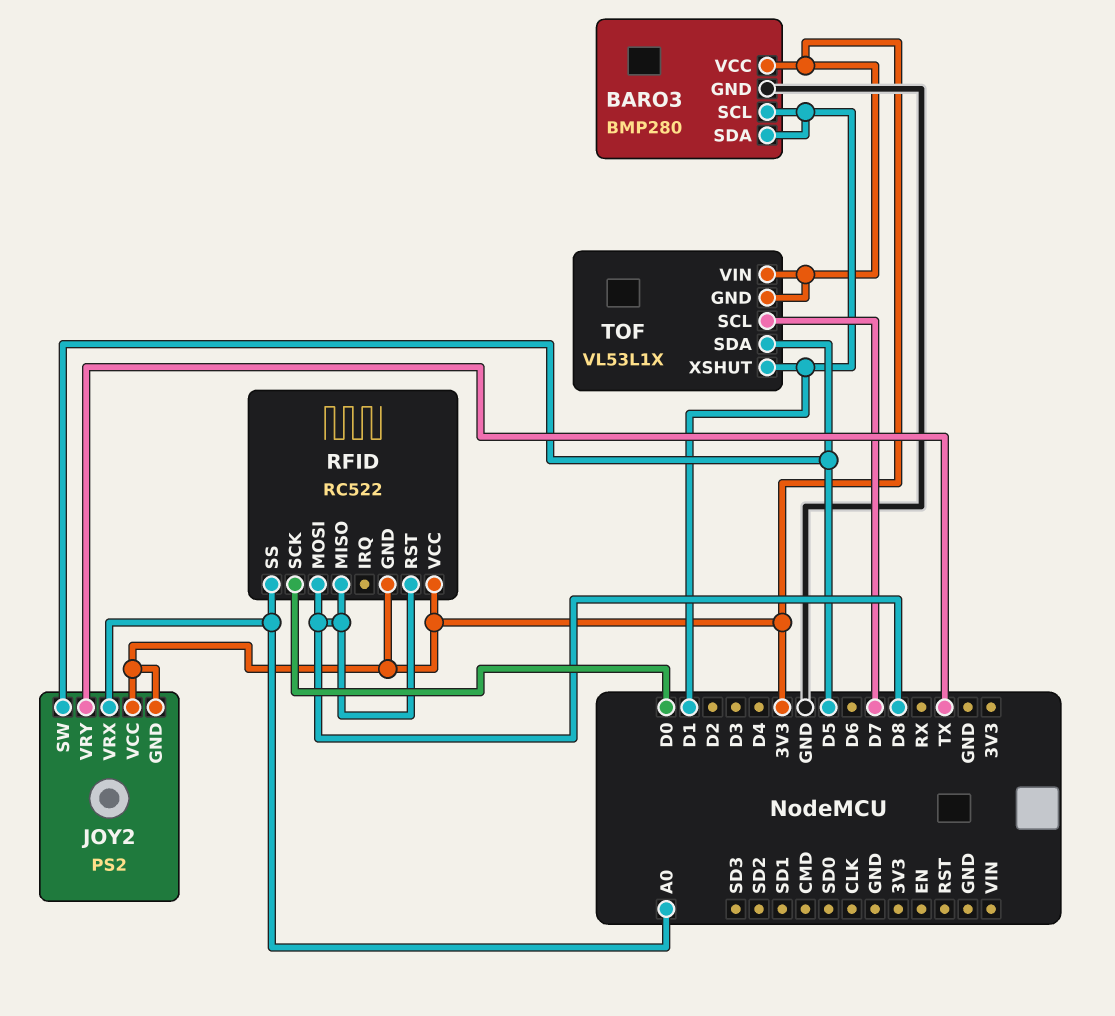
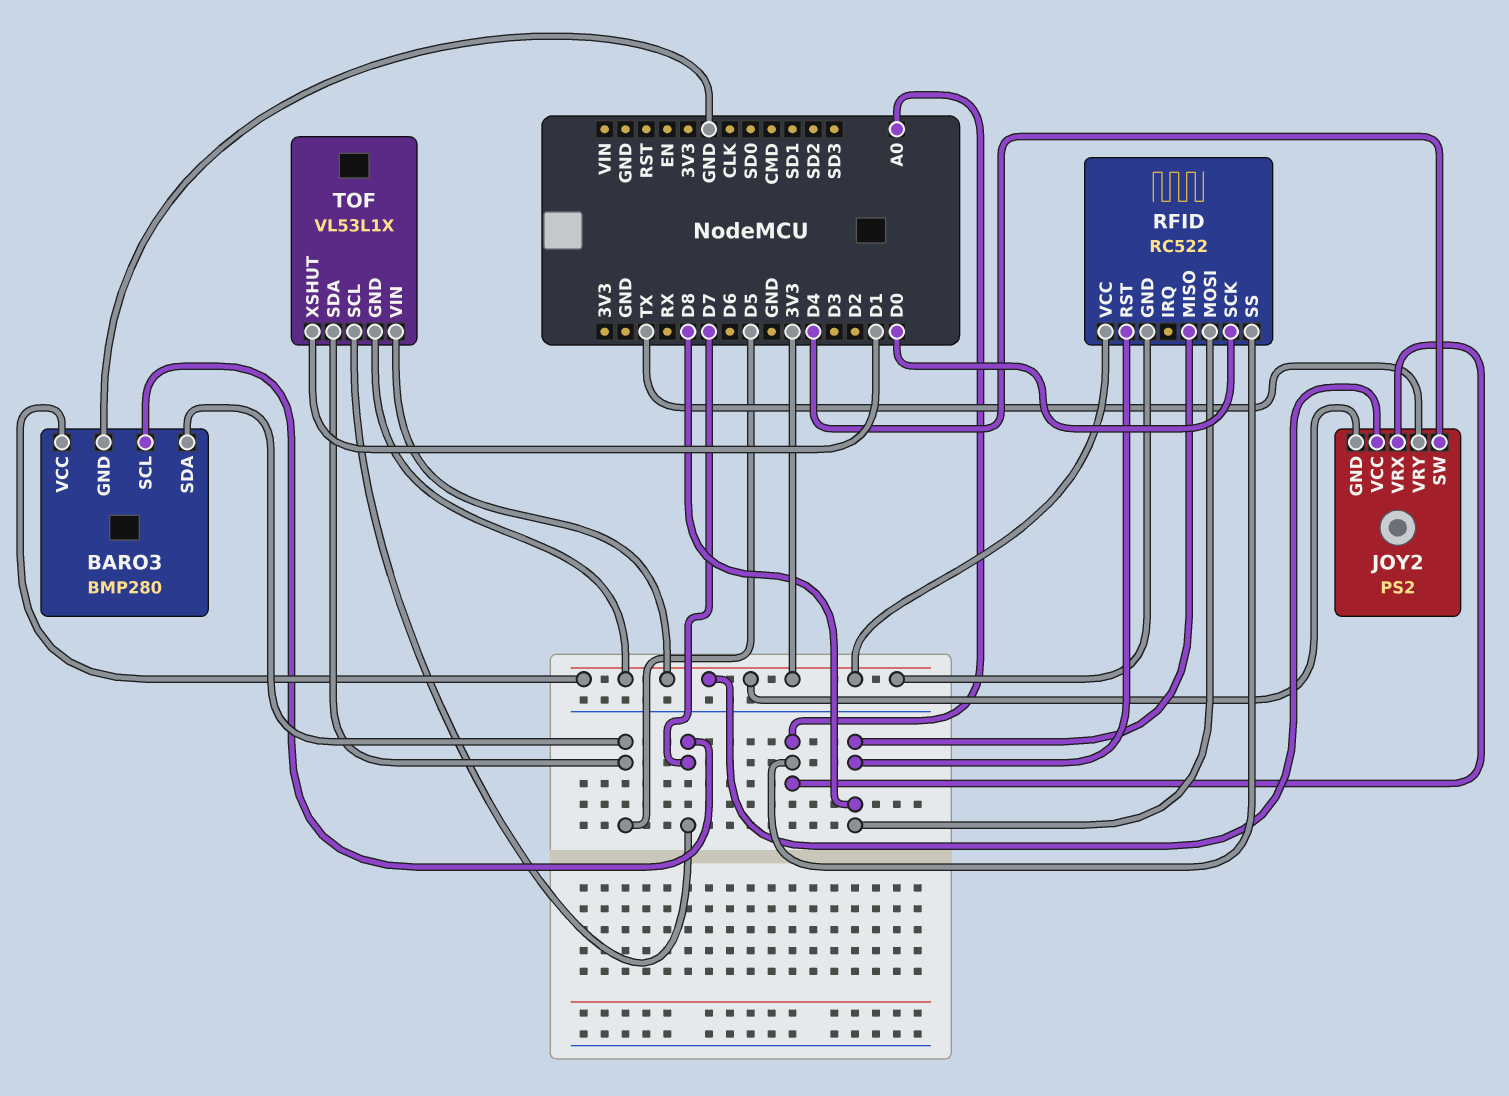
BARO3 pin SCL: D1 -> D7
BARO3 pin SDA: D1 -> D5
JOY2 pin SW: D5 -> D4

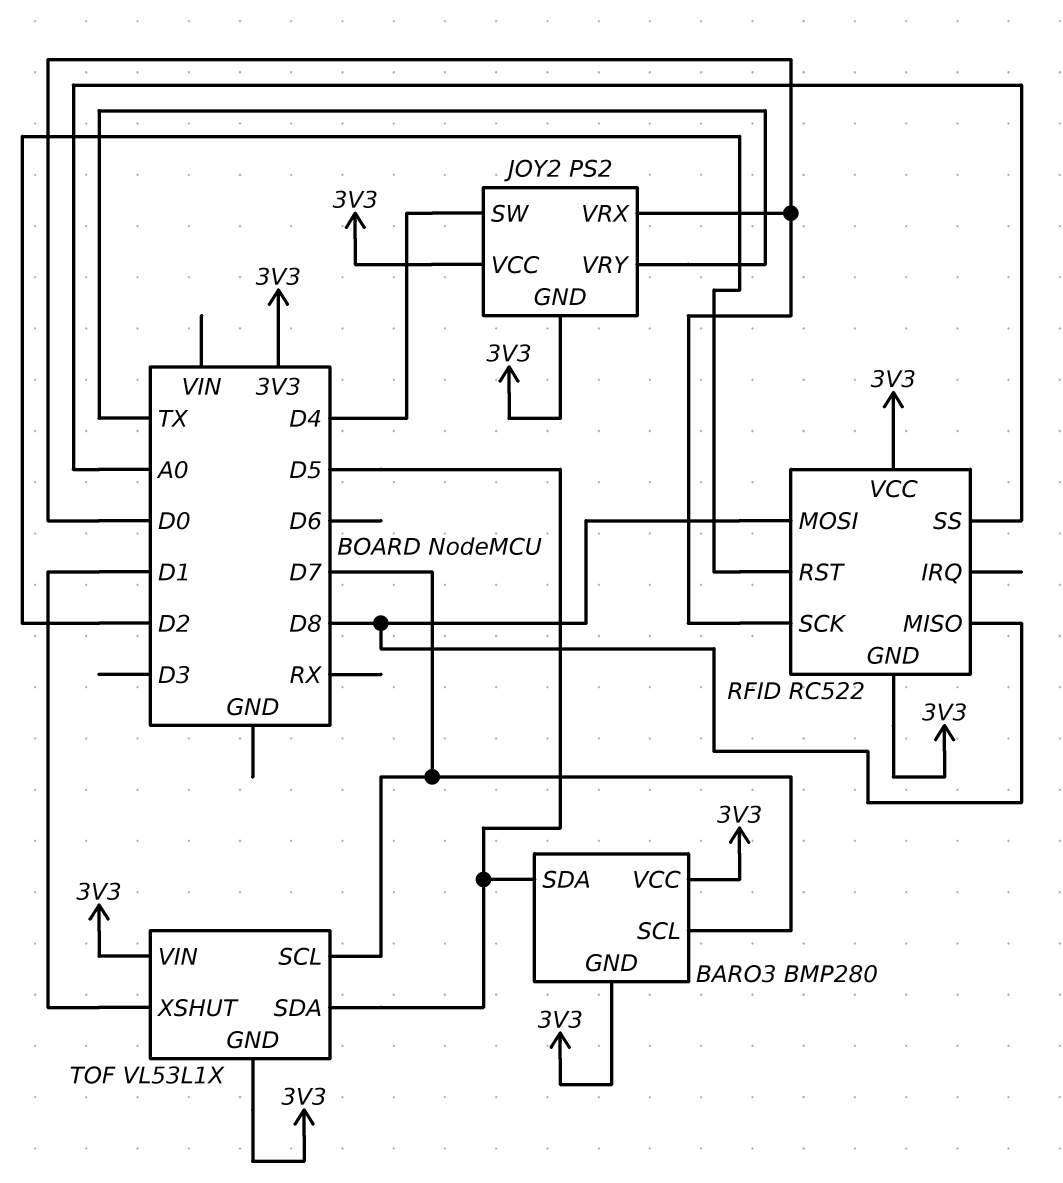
BARO3 pin GND: GND -> 3V3
JOY2 pin VRX: A0 -> D0
RFID pin RST: D8 -> D2

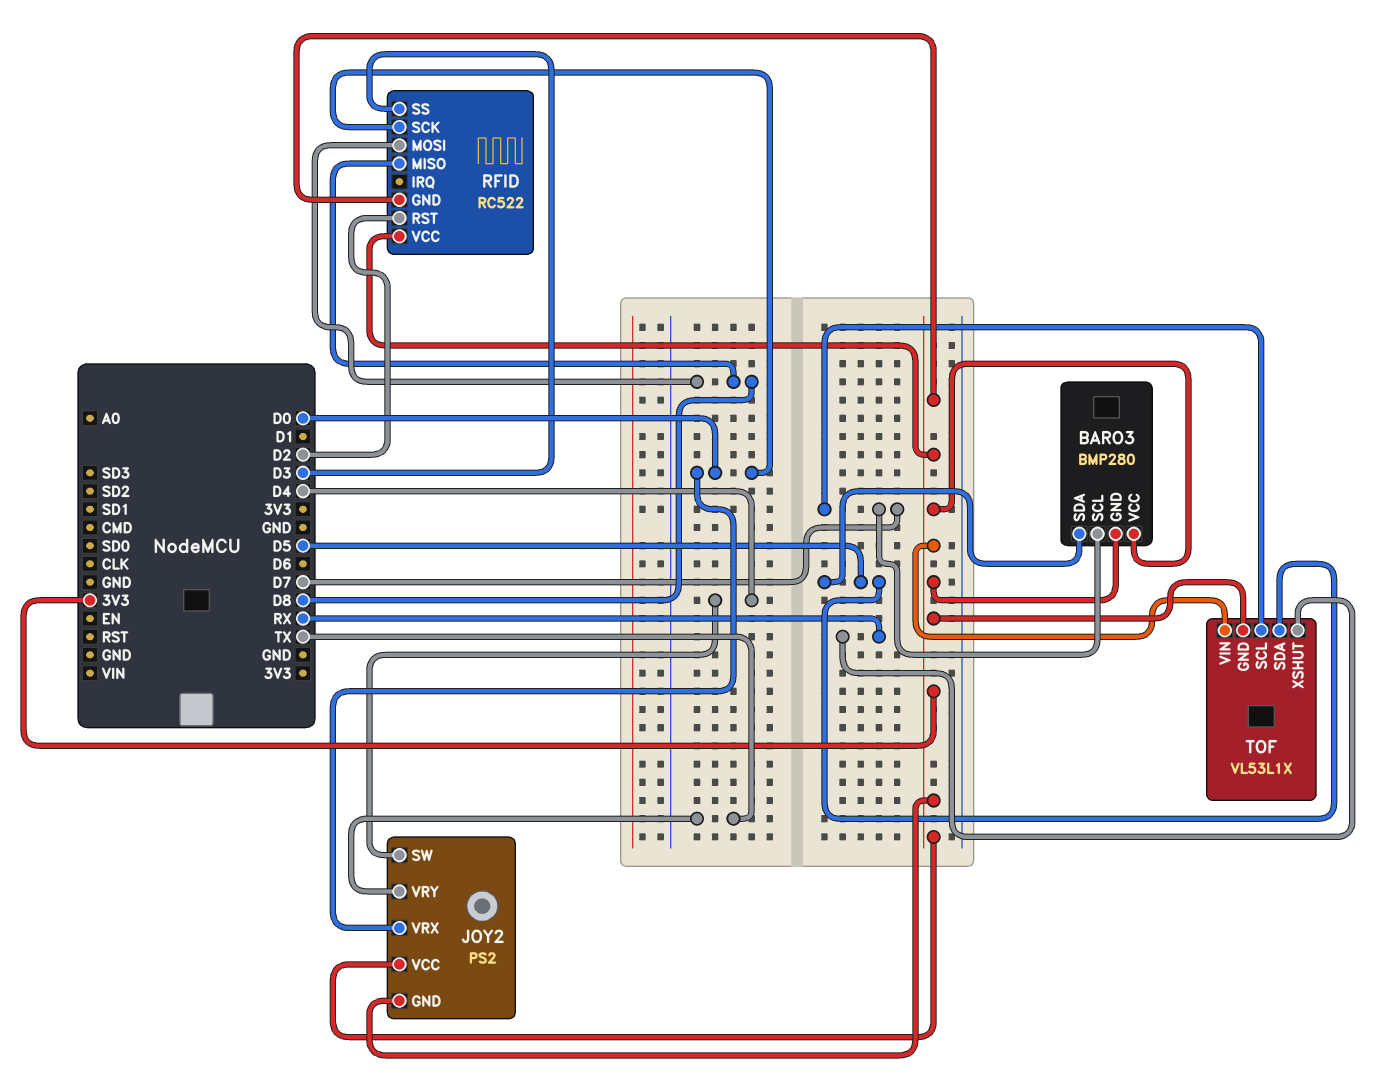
RFID pin SS: A0 -> D3
TOF pin XSHUT: D1 -> RX

